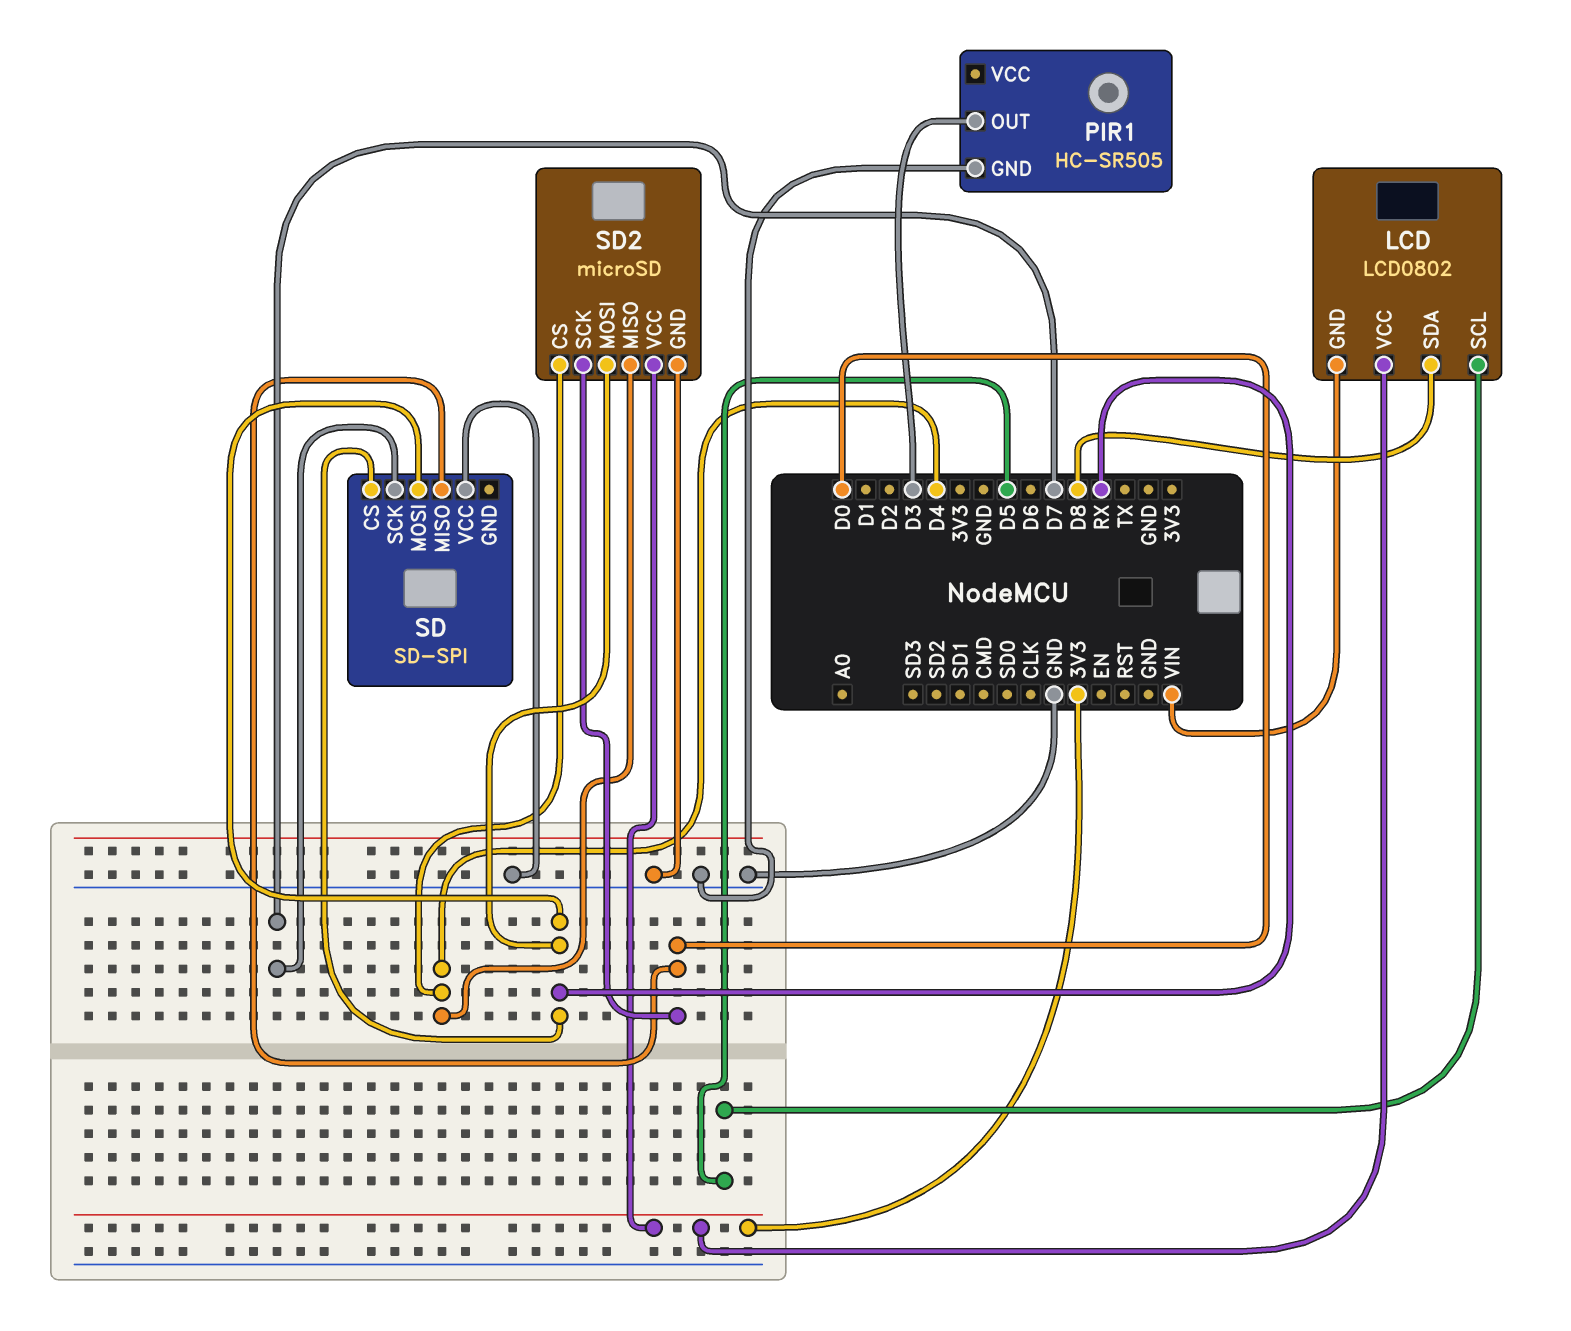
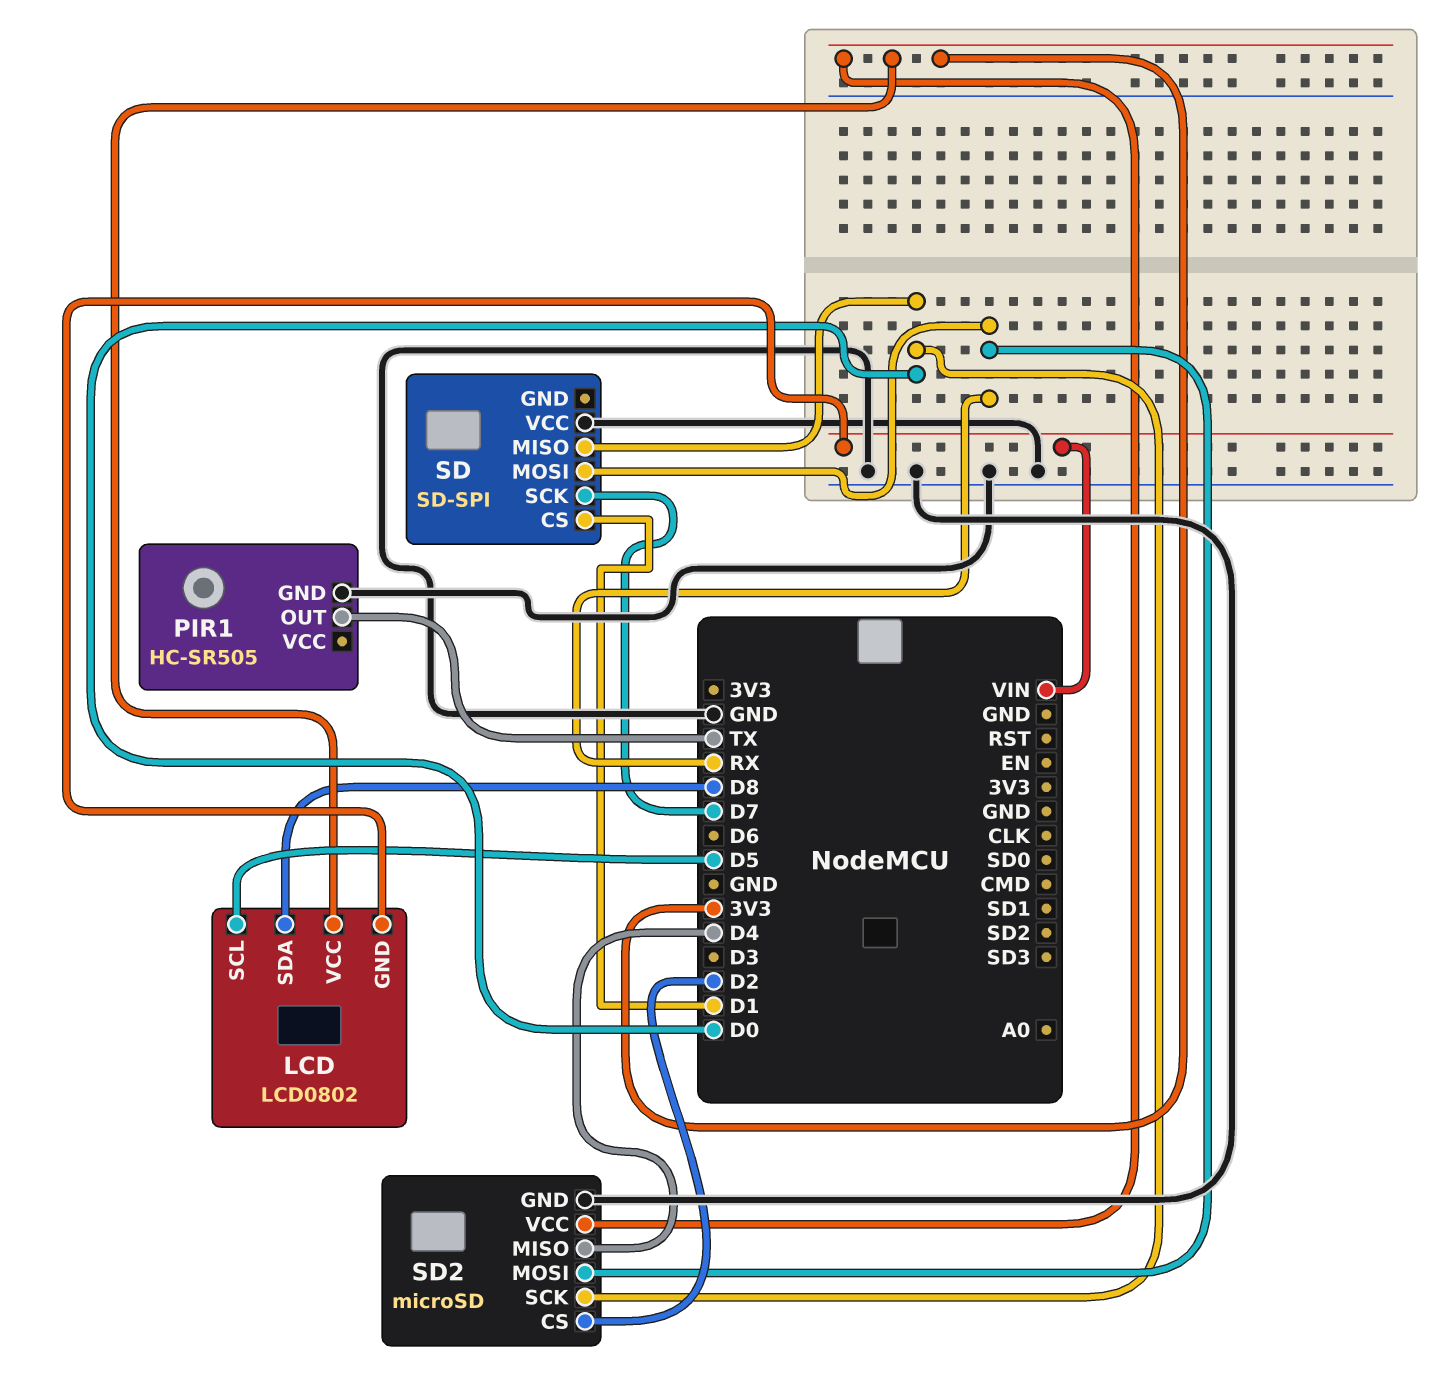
PIR1 pin OUT: D3 -> TX
SD pin CS: RX -> D1
SD2 pin CS: D4 -> D2

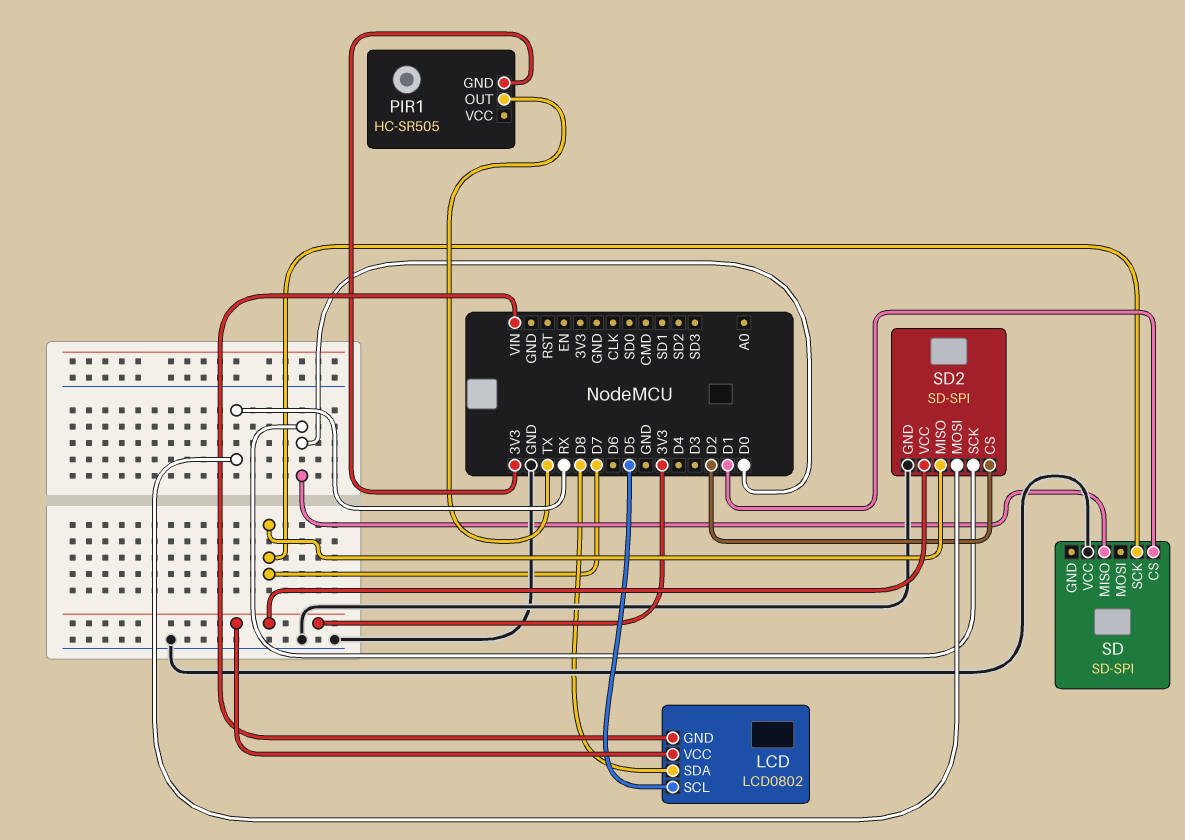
PIR1 pin GND: GND -> 3V3
SD pin MOSI: RX -> none
SD2: microSD -> SD-SPI
SD2 pin MISO: D4 -> D7

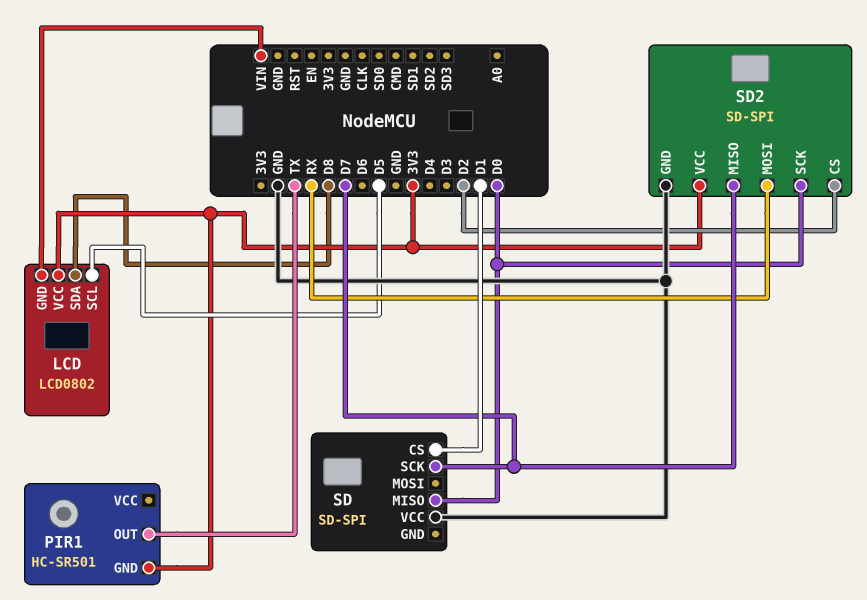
PIR1: HC-SR505 -> HC-SR501

